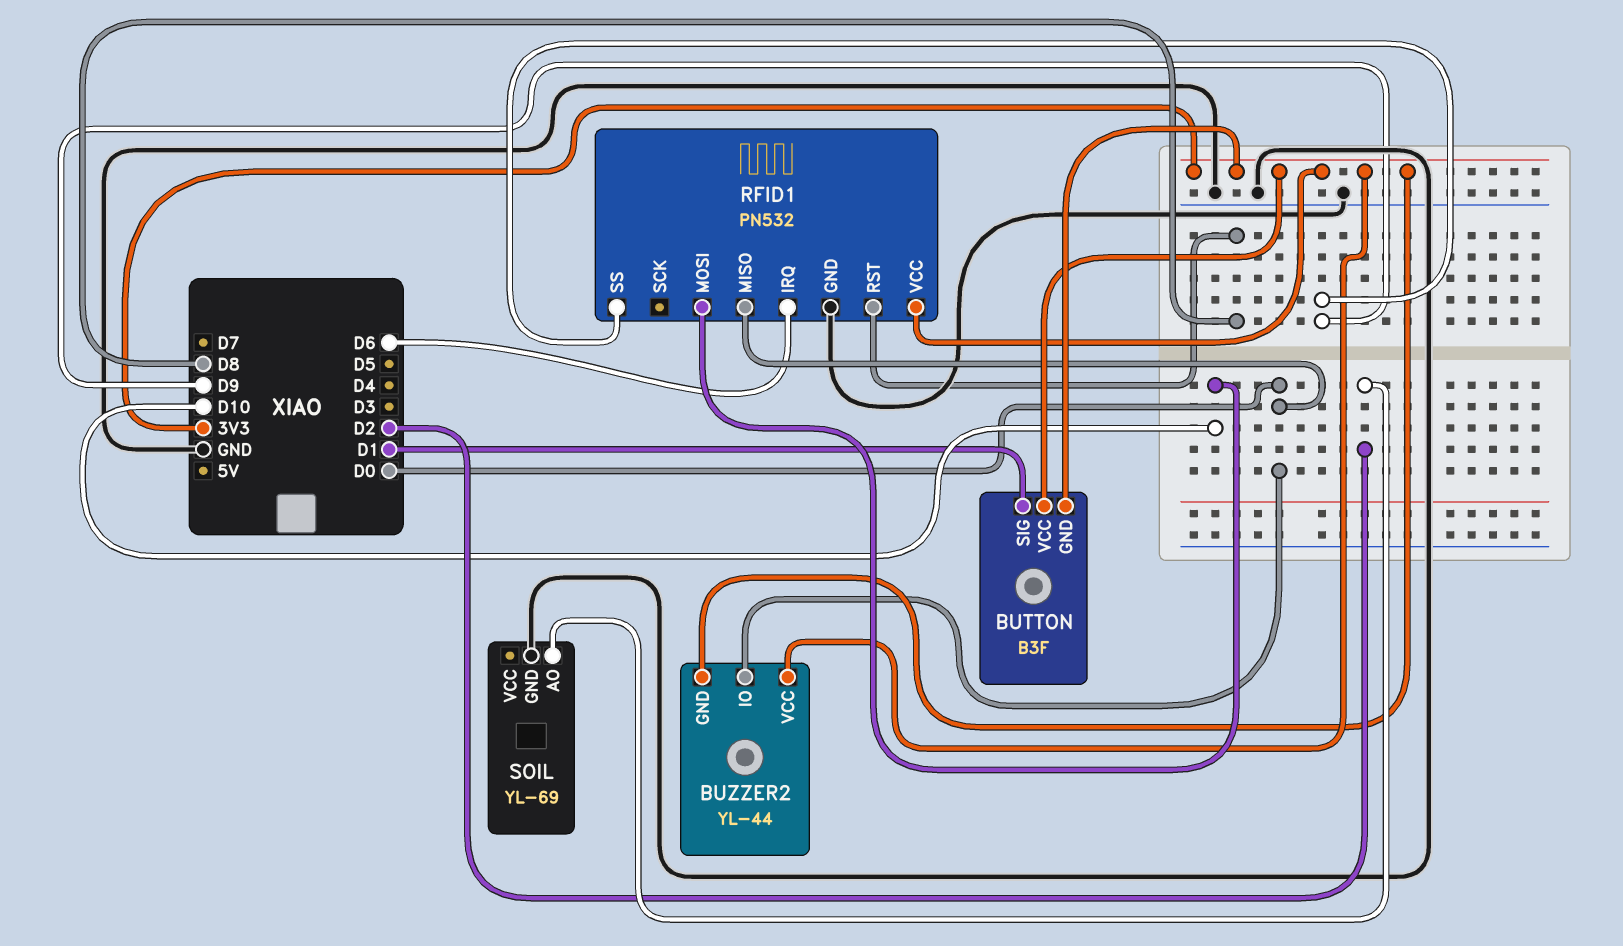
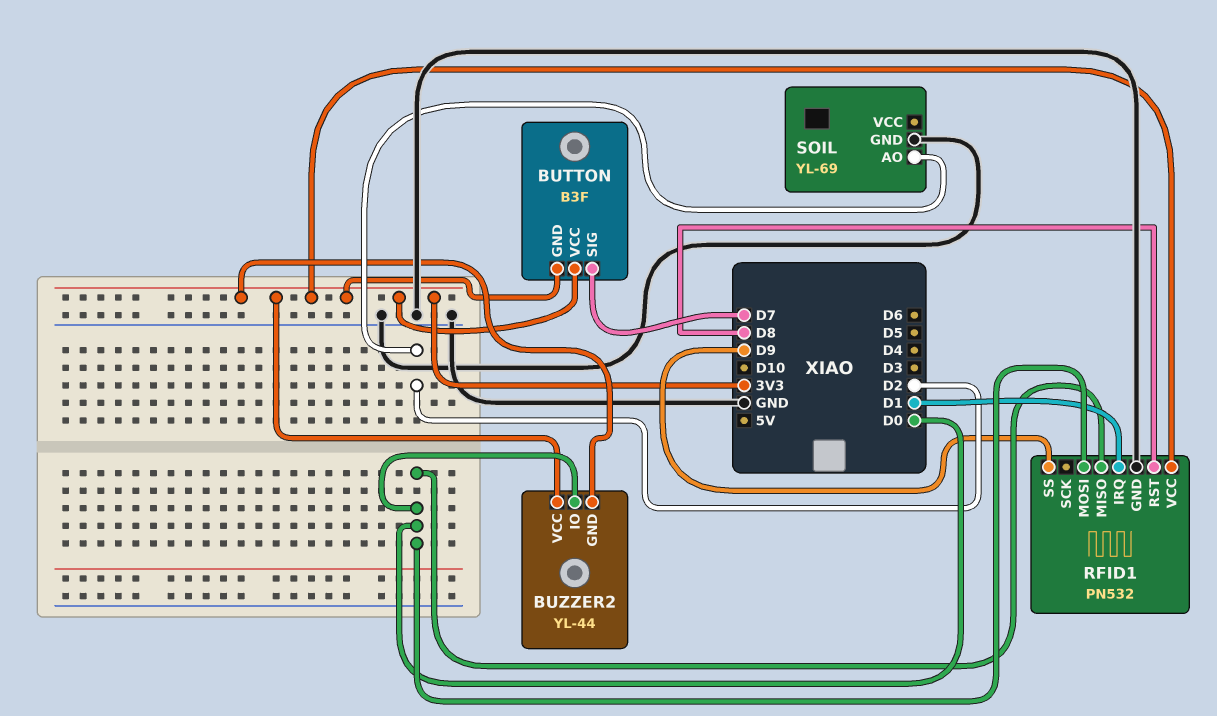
BUTTON pin SIG: D1 -> D7
RFID1 pin IRQ: D6 -> D1
RFID1 pin MOSI: D10 -> D0

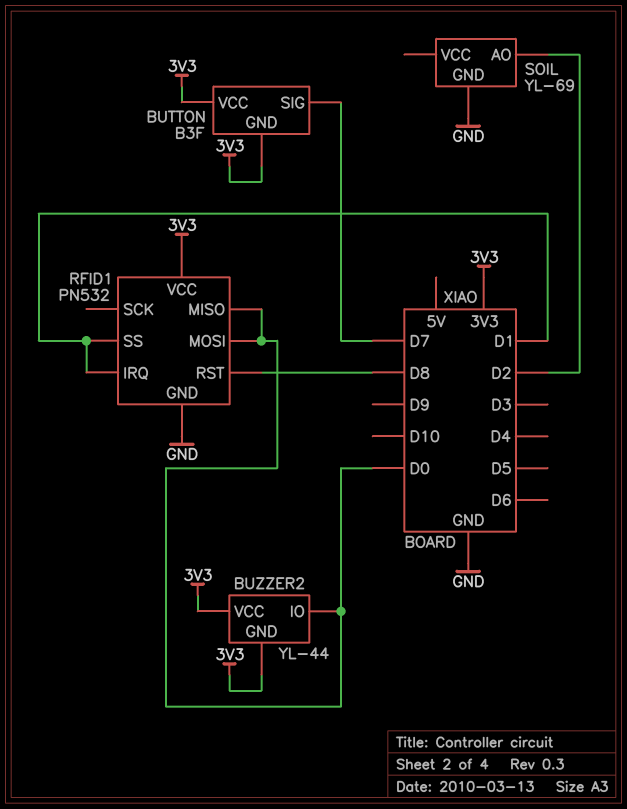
RFID1 pin SS: D9 -> D1

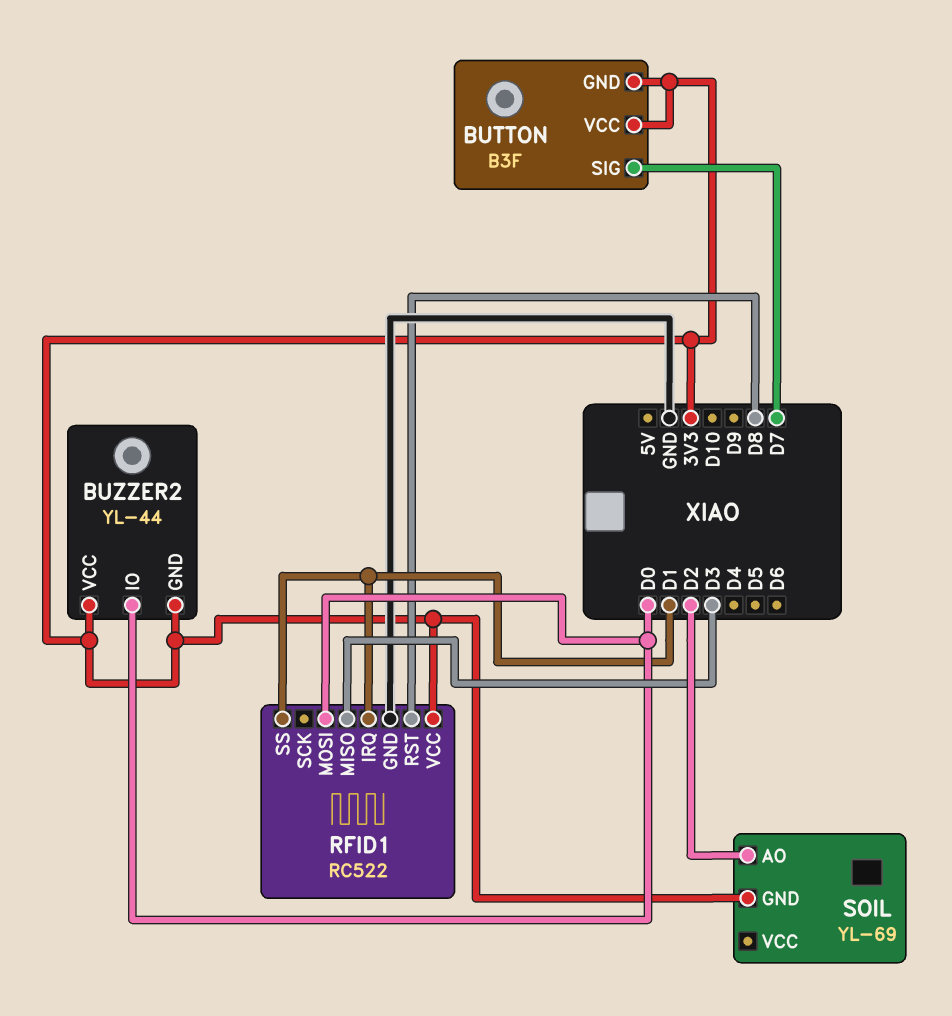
RFID1: PN532 -> RC522
RFID1 pin MISO: D0 -> D3
SOIL pin GND: GND -> 3V3

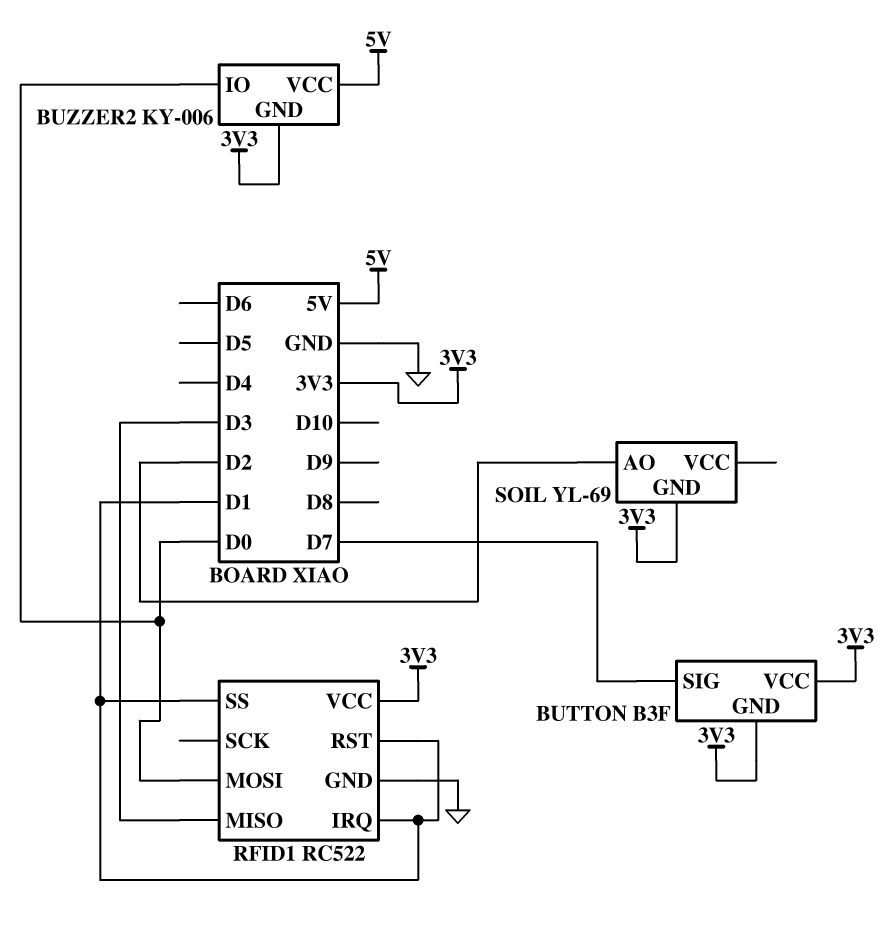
BUZZER2: YL-44 -> KY-006
BUZZER2 pin VCC: 3V3 -> 5V
RFID1 pin RST: D8 -> D1

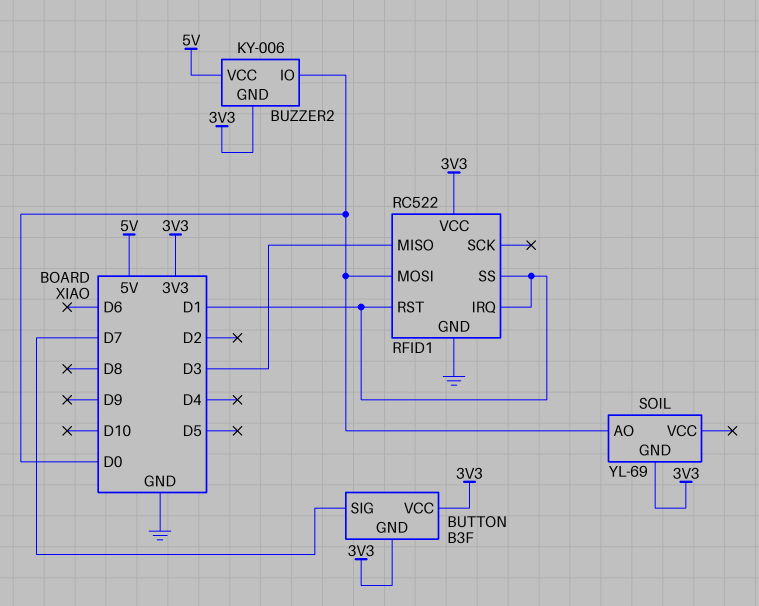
SOIL pin AO: D2 -> D0

